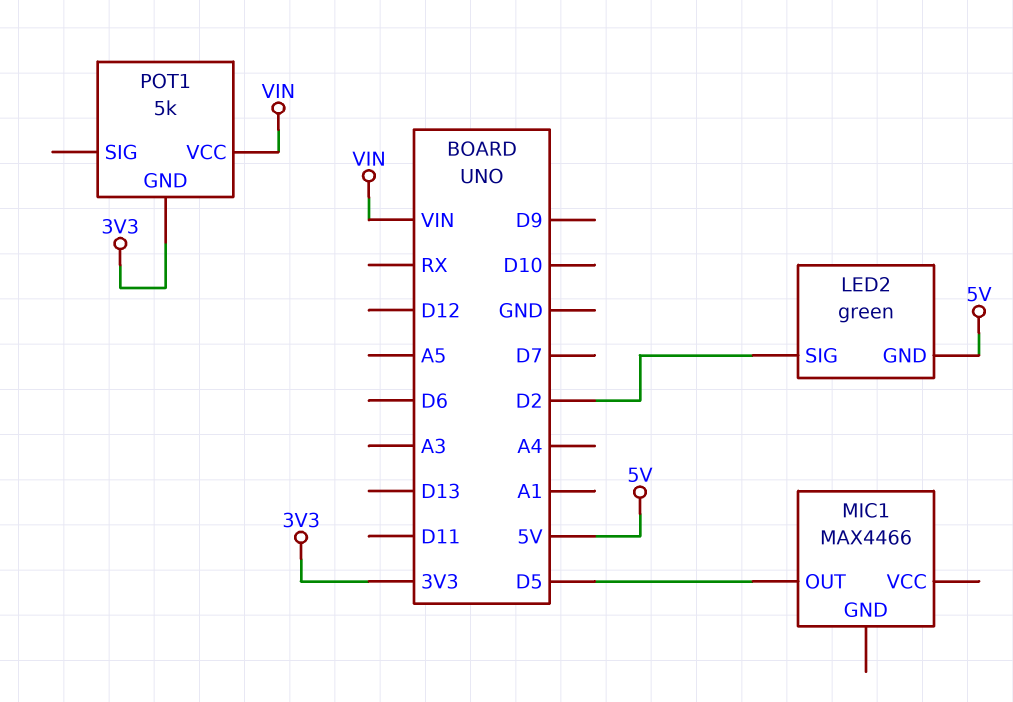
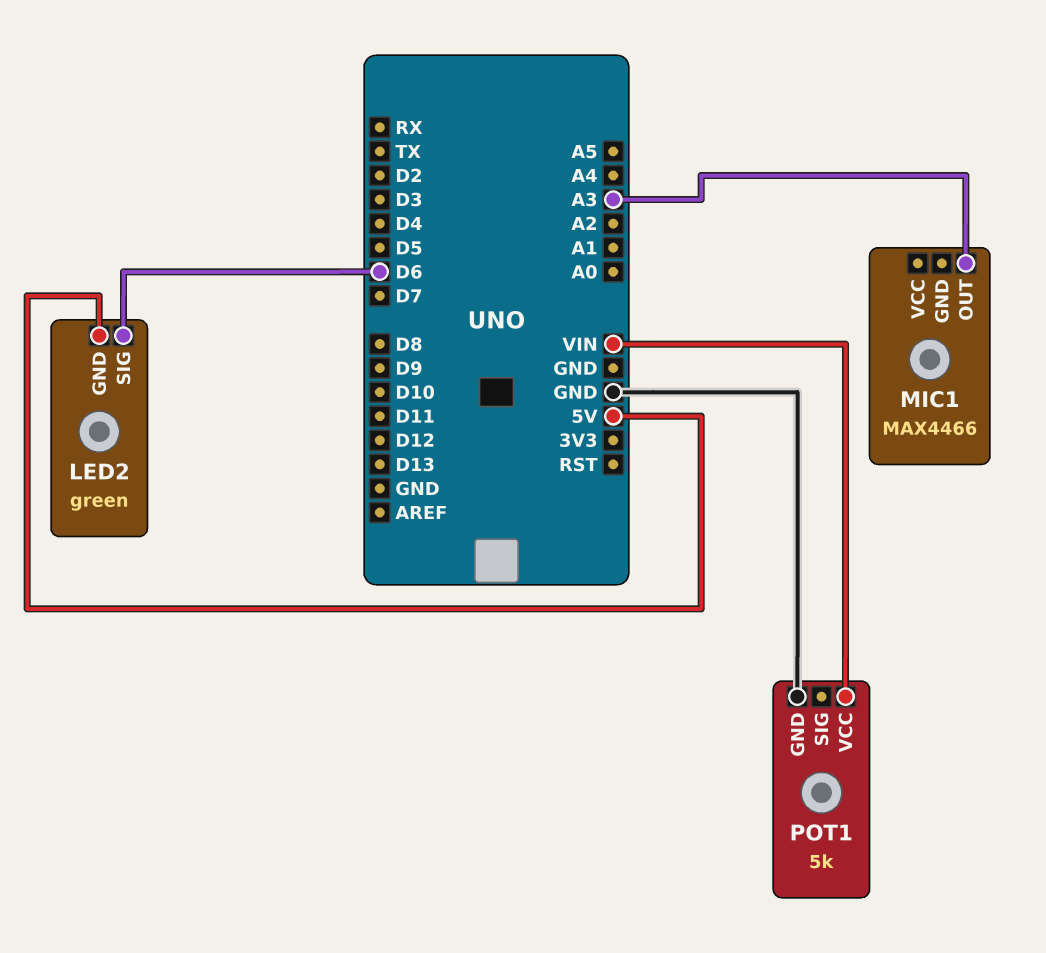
LED2 pin SIG: D2 -> D6
MIC1 pin OUT: D5 -> A3
POT1 pin GND: 3V3 -> GND

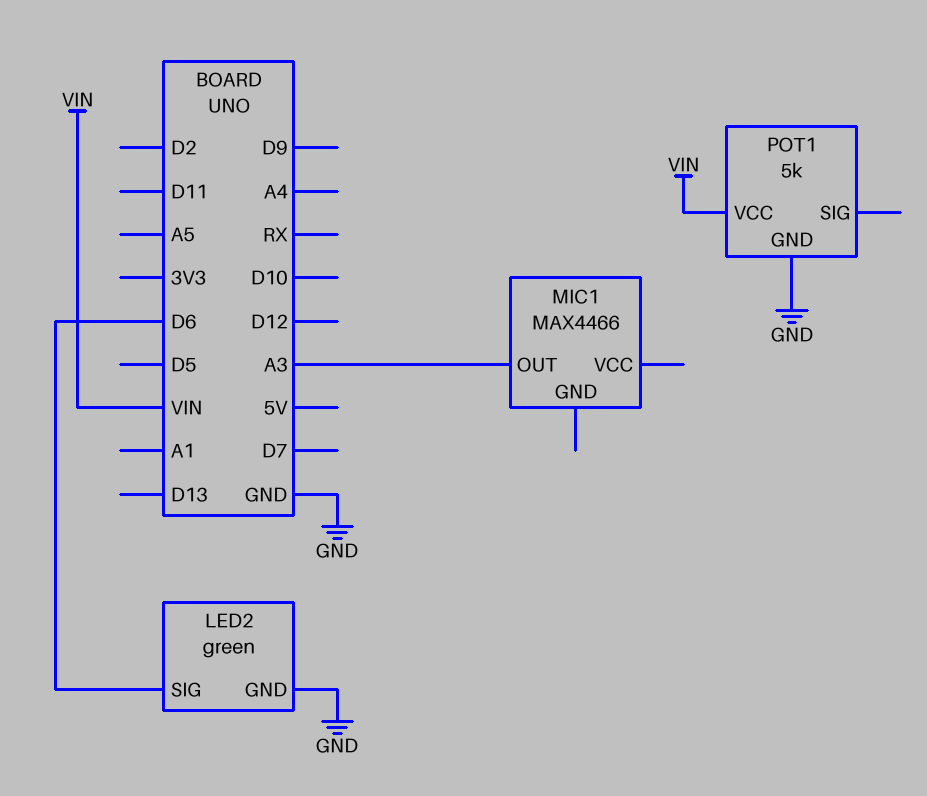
LED2 pin GND: 5V -> GND

